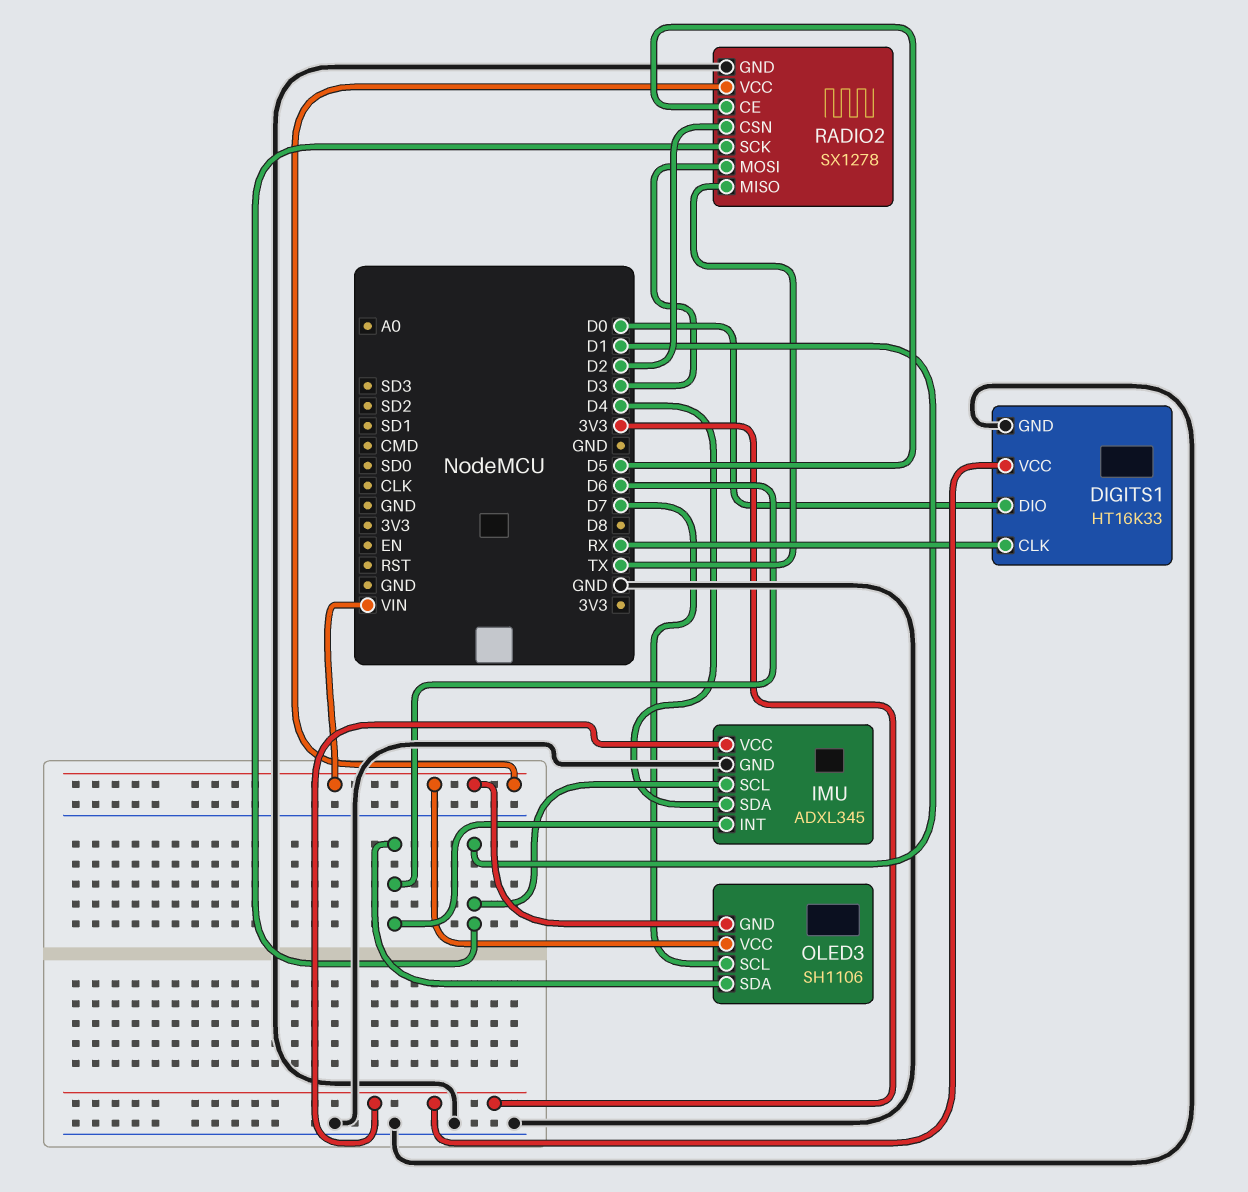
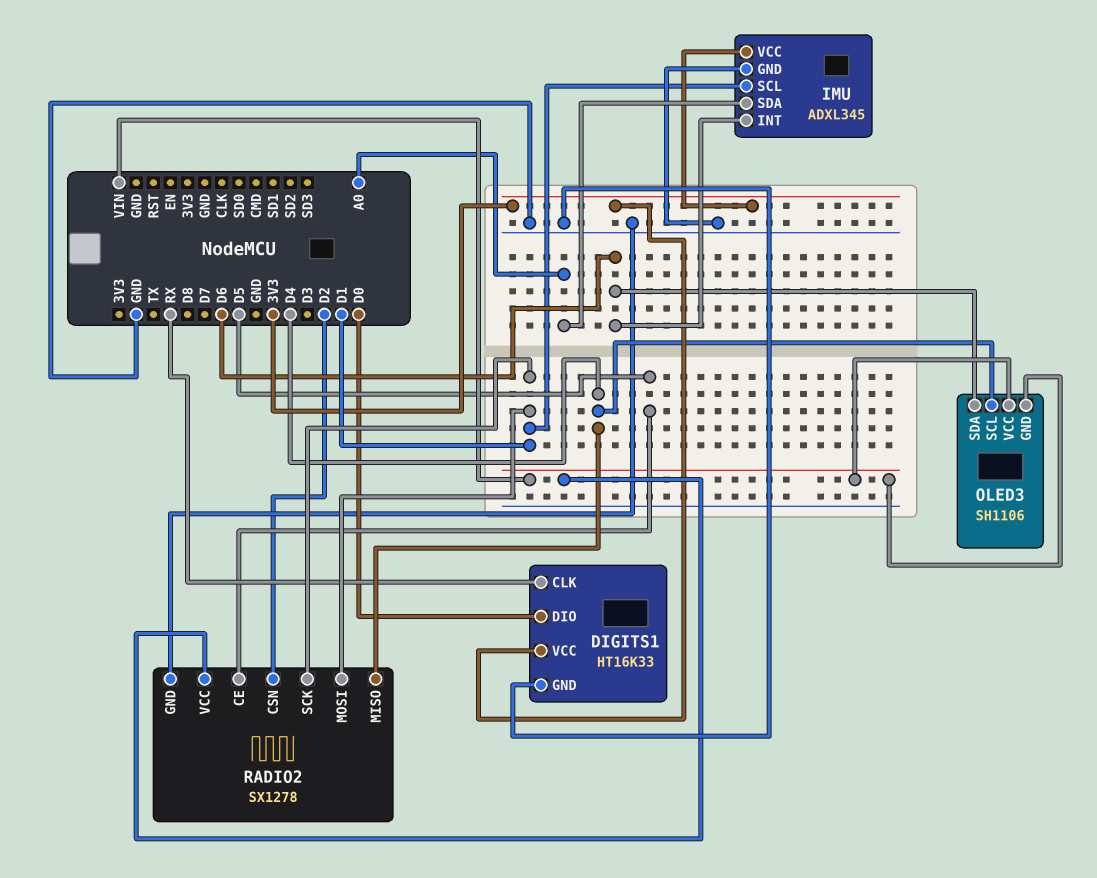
IMU pin SDA: D4 -> A0
OLED3 pin SCL: D7 -> D4
RADIO2 pin MISO: TX -> D4
RADIO2 pin MOSI: D3 -> D1

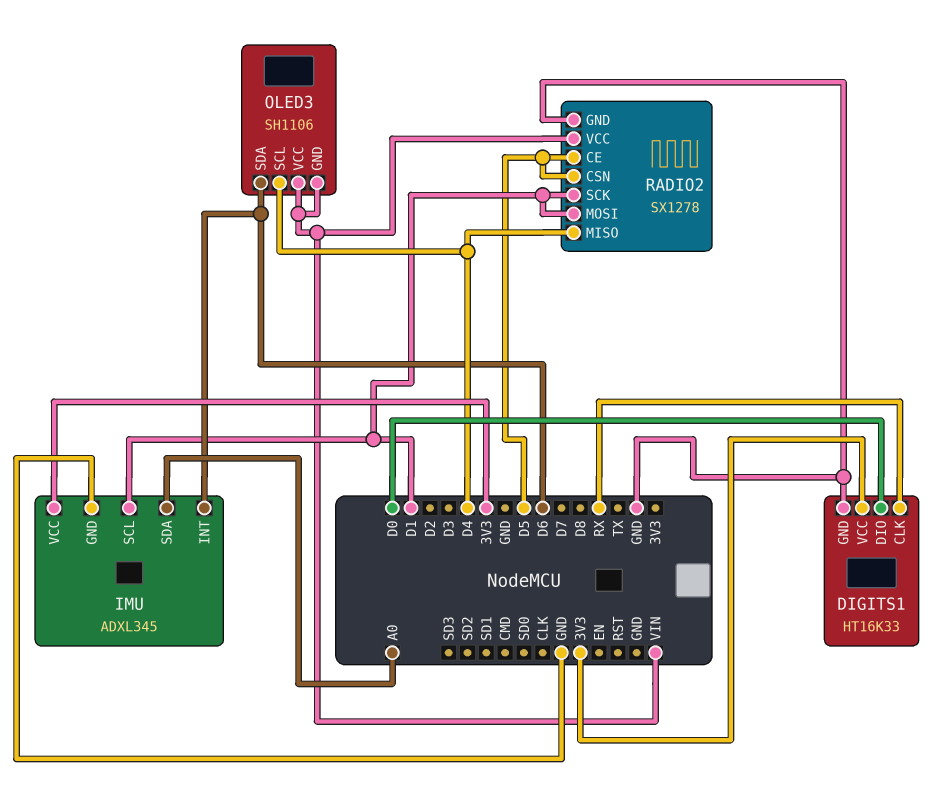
RADIO2 pin CSN: D2 -> D5

